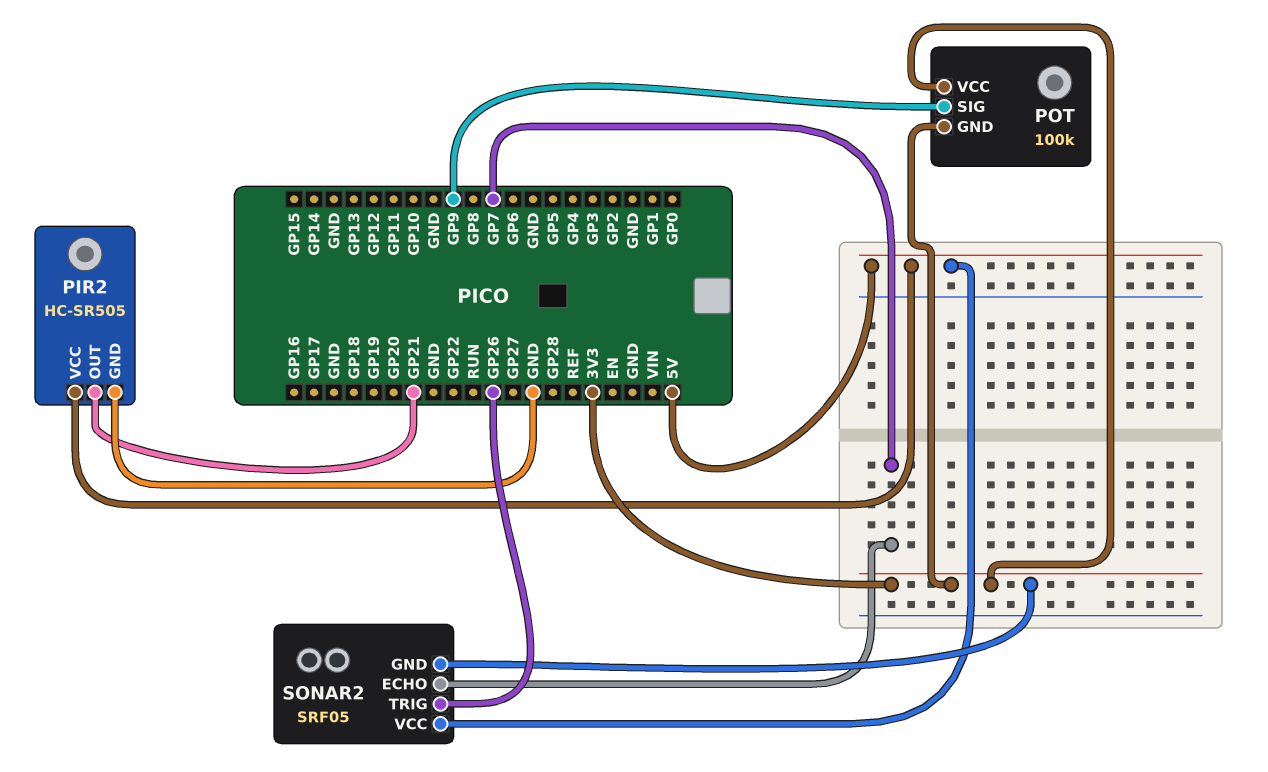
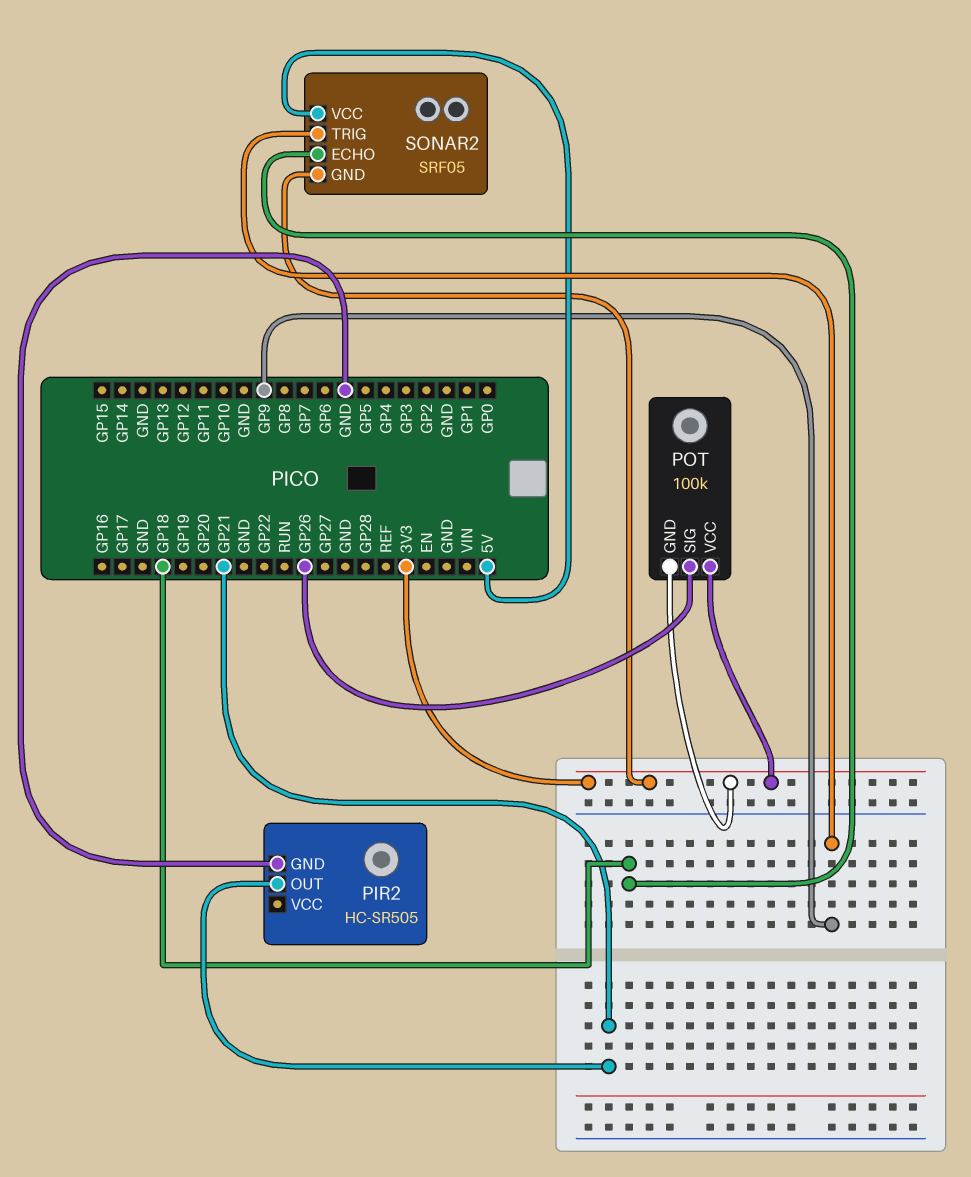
PIR2 pin VCC: 5V -> none
POT pin SIG: GP9 -> GP26
SONAR2 pin ECHO: GP7 -> GP18
SONAR2 pin TRIG: GP26 -> GP9

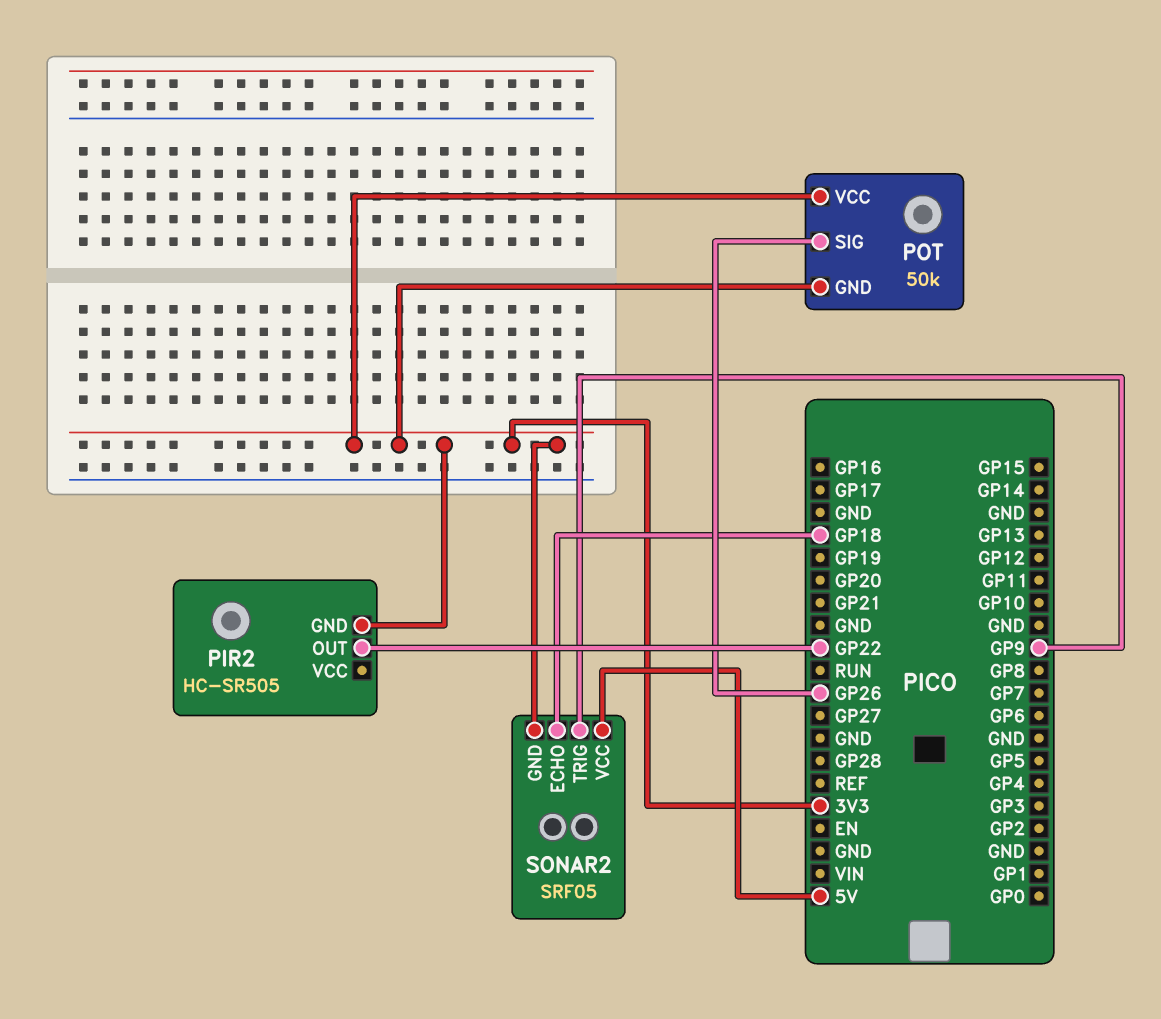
PIR2 pin GND: GND -> 3V3
PIR2 pin OUT: GP21 -> GP22
POT: 100k -> 50k

